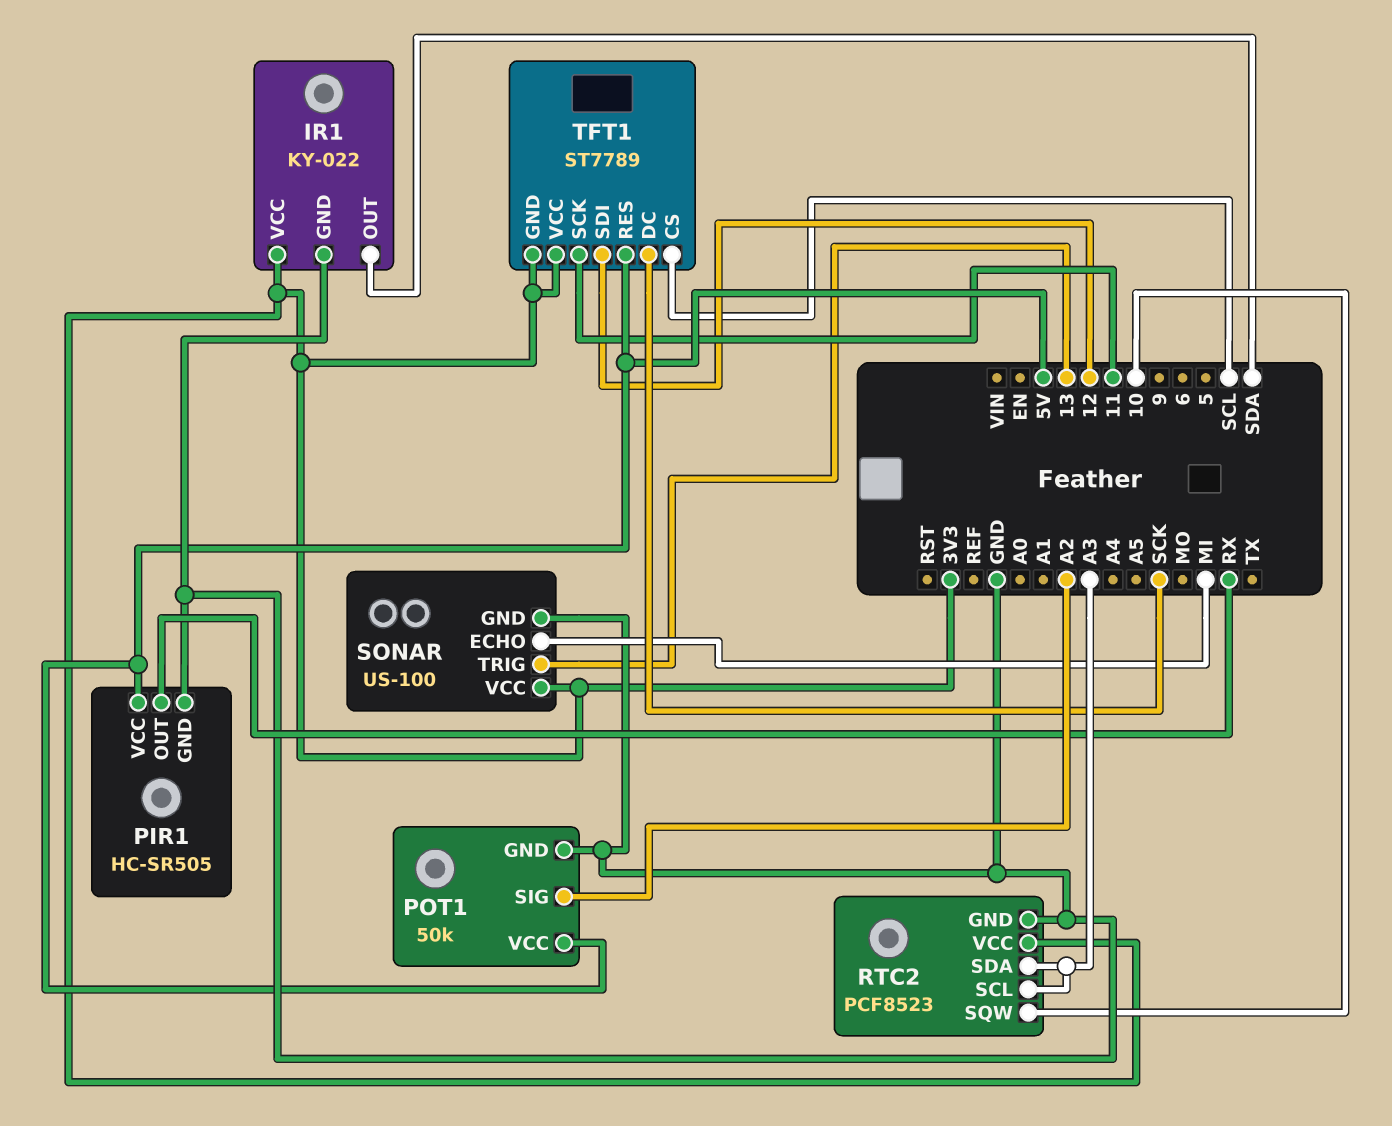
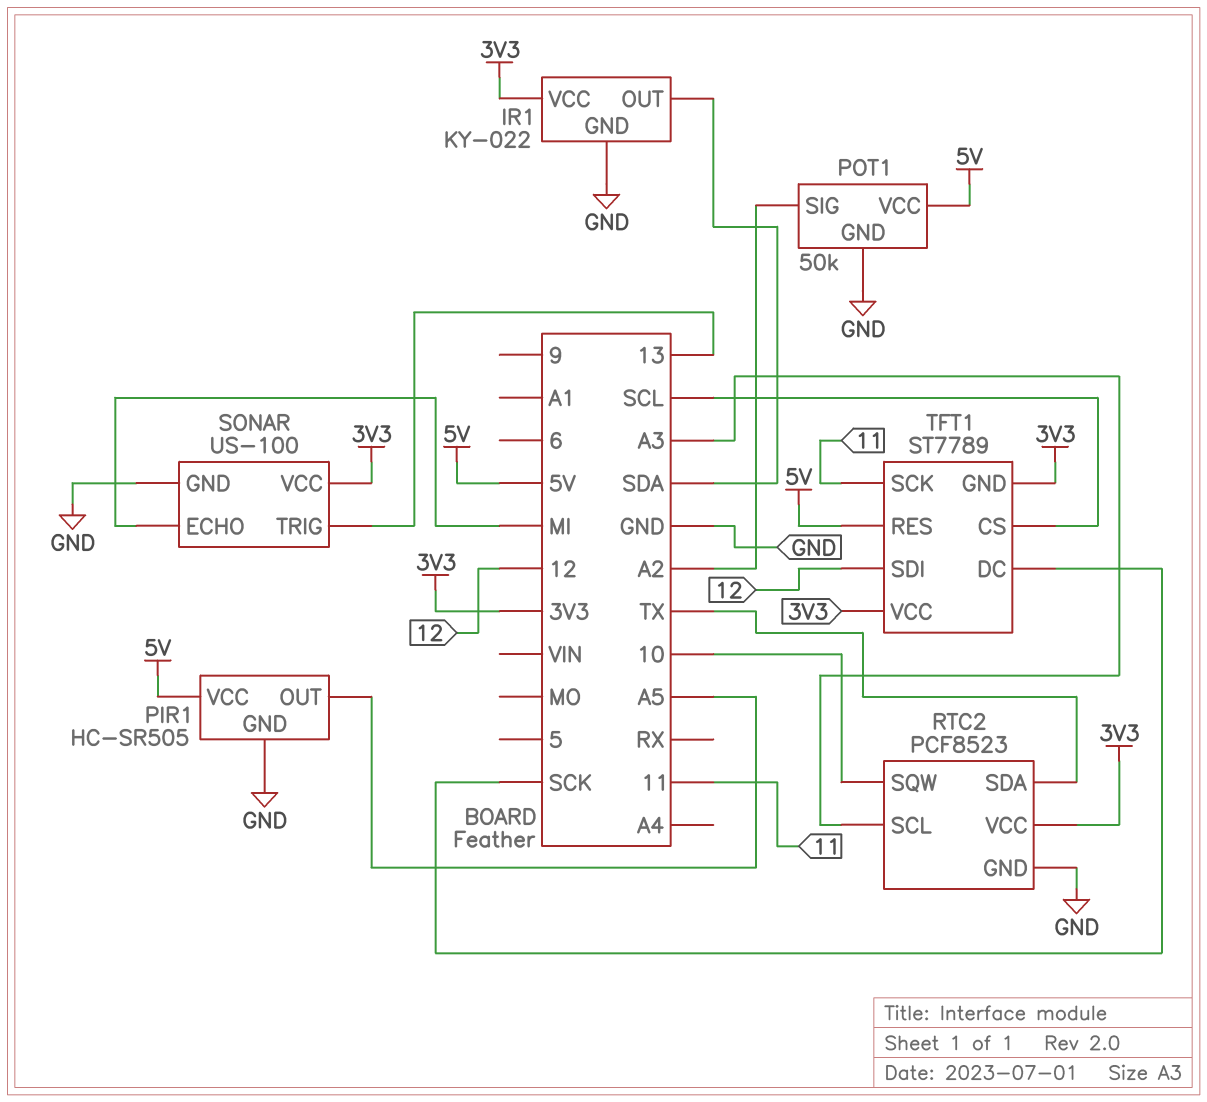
PIR1 pin OUT: RX -> A5
RTC2 pin SDA: A3 -> TX

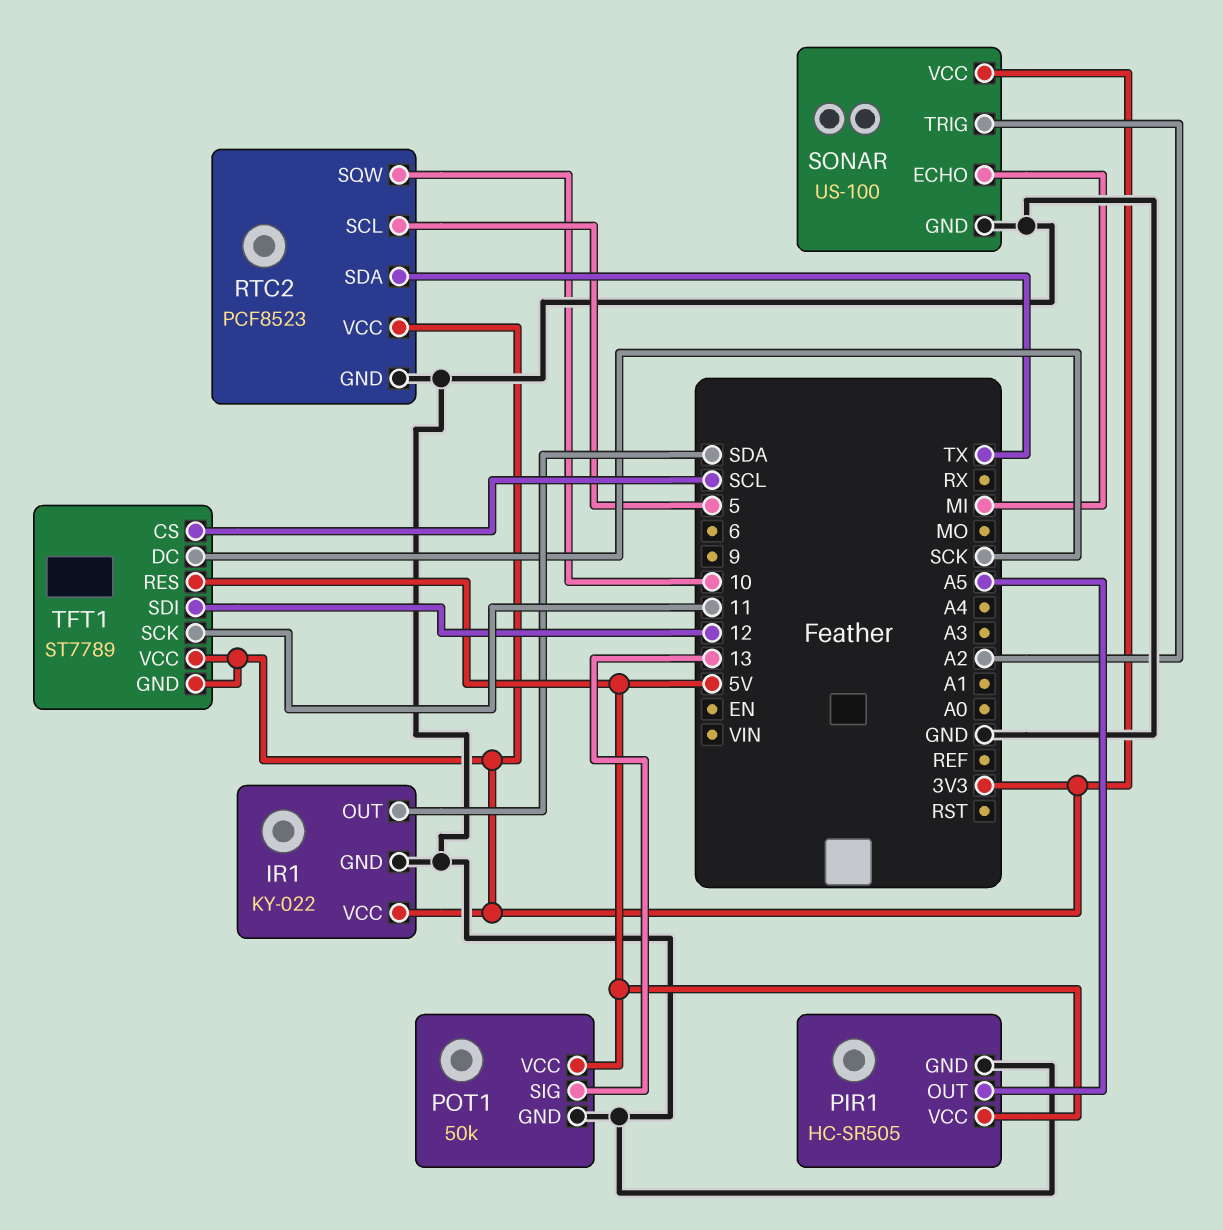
POT1 pin SIG: A2 -> 13
RTC2 pin SCL: A3 -> 5
SONAR pin TRIG: 13 -> A2

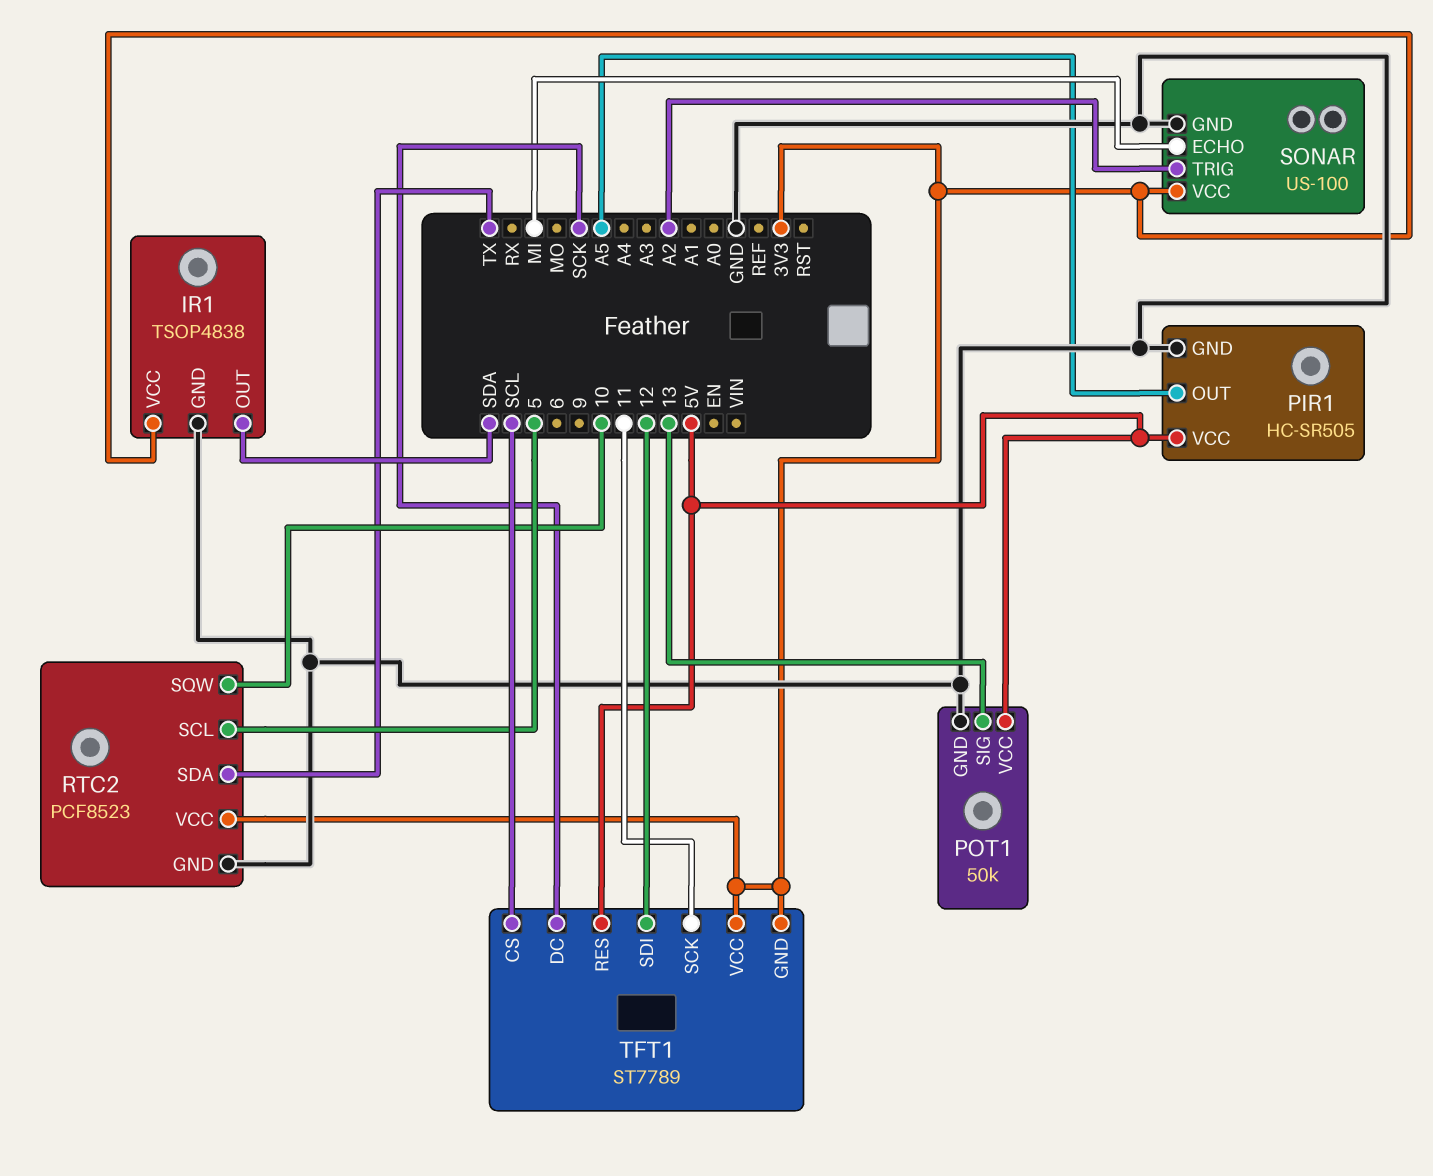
IR1: KY-022 -> TSOP4838

